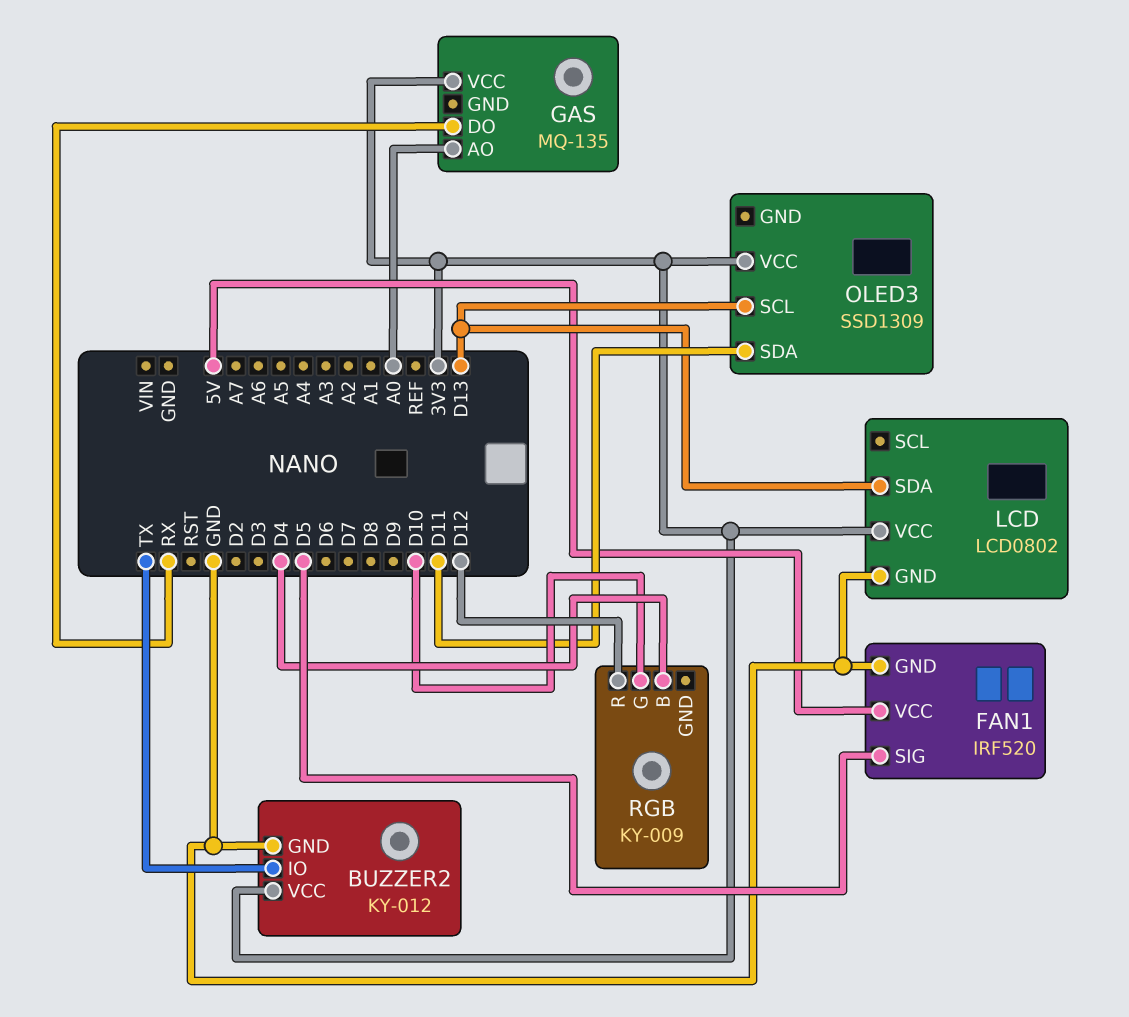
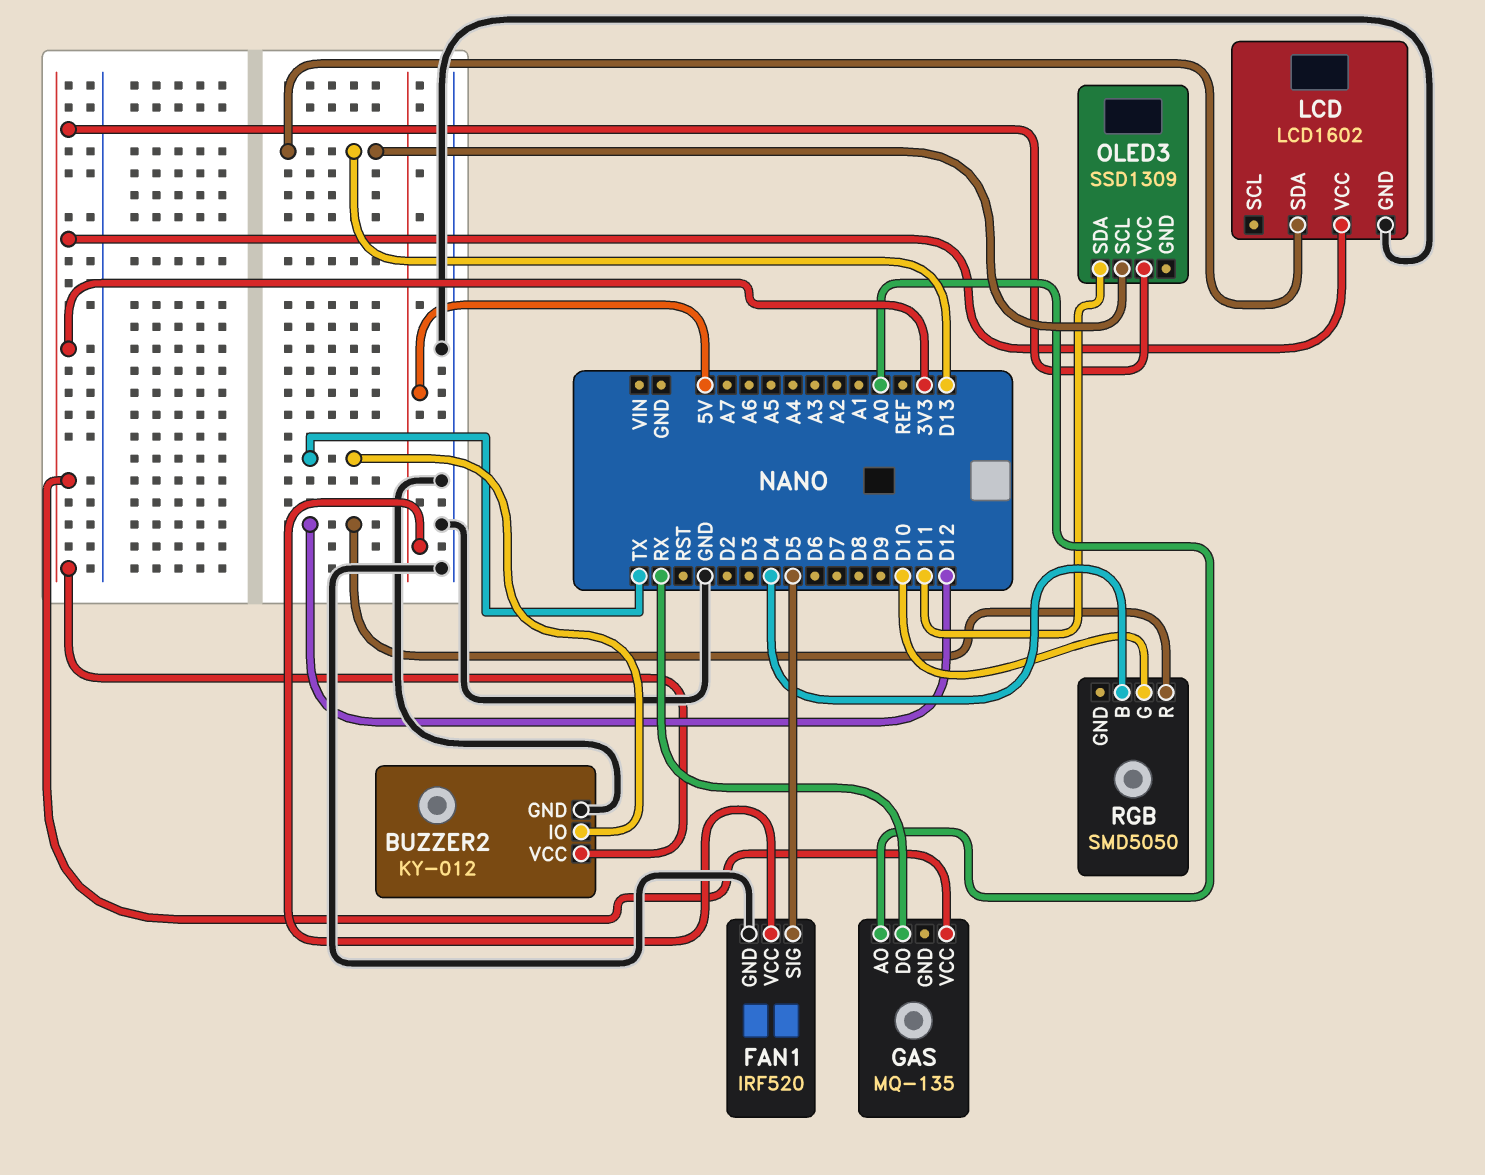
LCD: LCD0802 -> LCD1602
RGB: KY-009 -> SMD5050

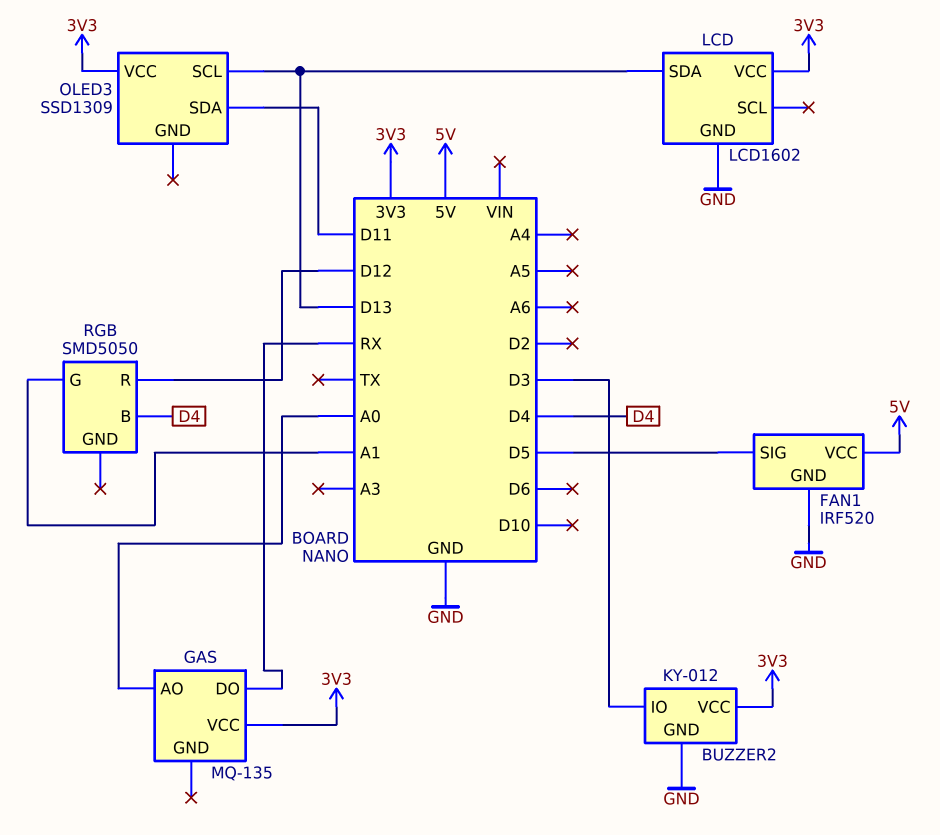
BUZZER2 pin IO: TX -> D3
RGB pin G: D10 -> A1

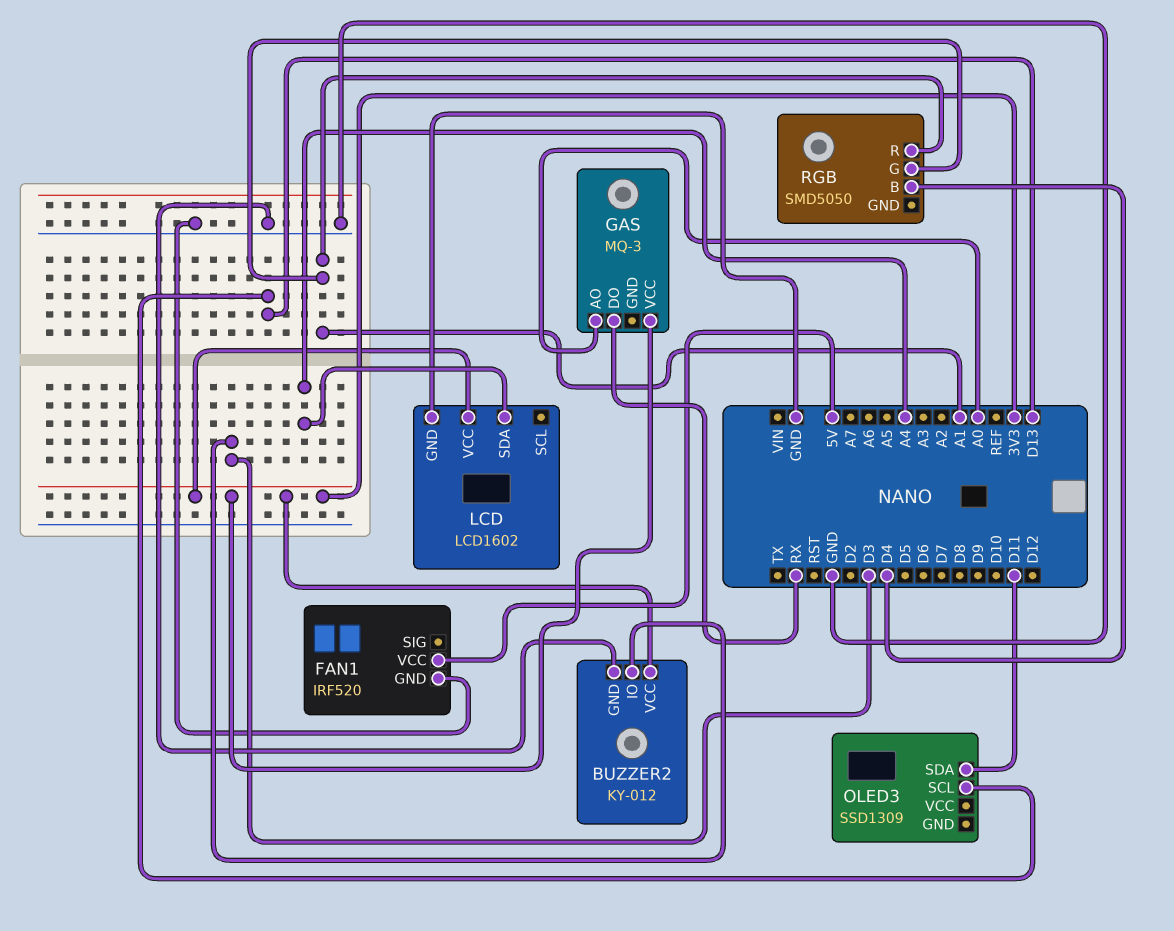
FAN1 pin SIG: D5 -> none
GAS: MQ-135 -> MQ-3
LCD pin SDA: D13 -> A4
OLED3 pin VCC: 3V3 -> none
RGB pin R: D12 -> A1

